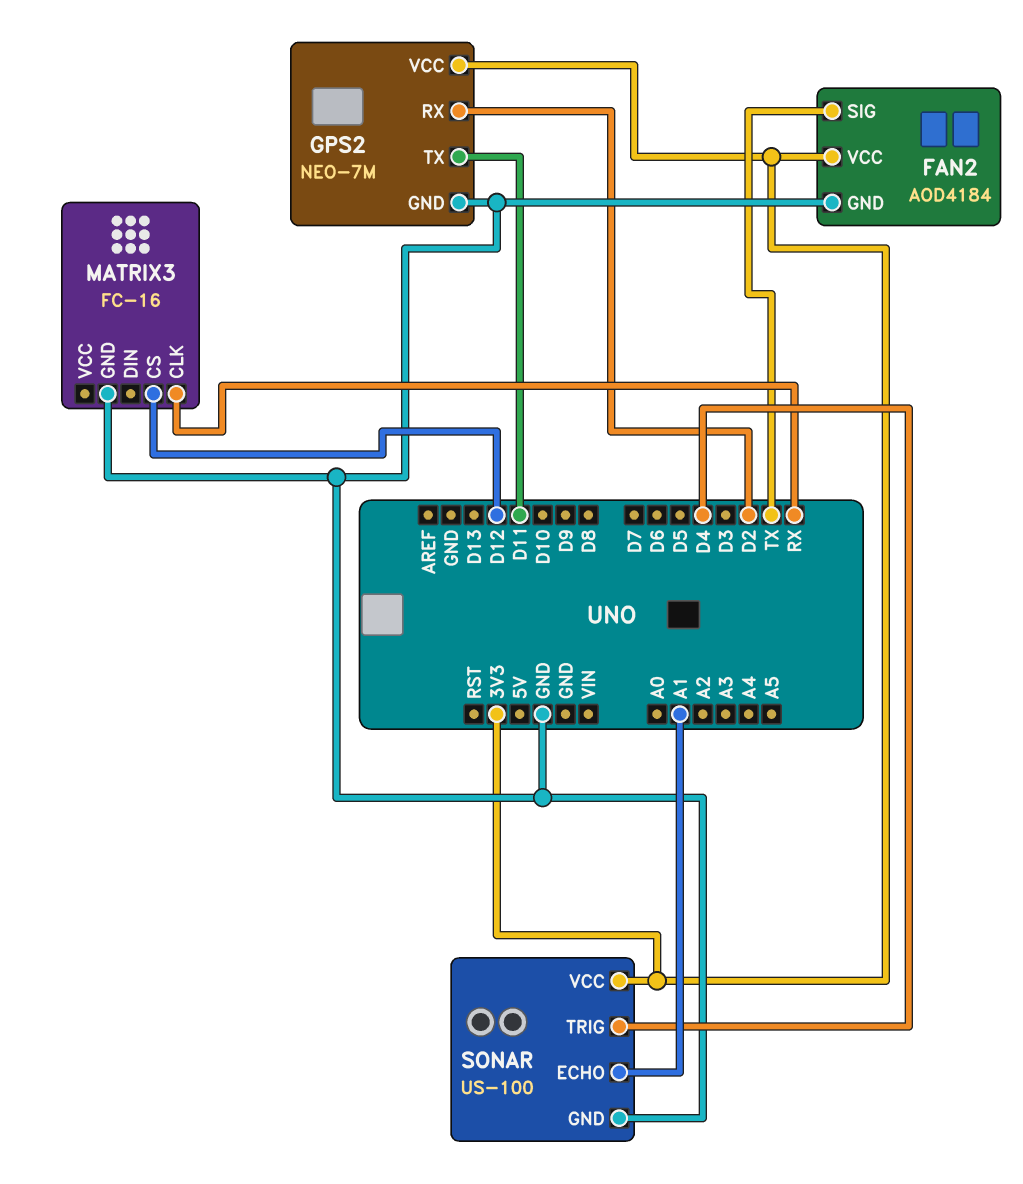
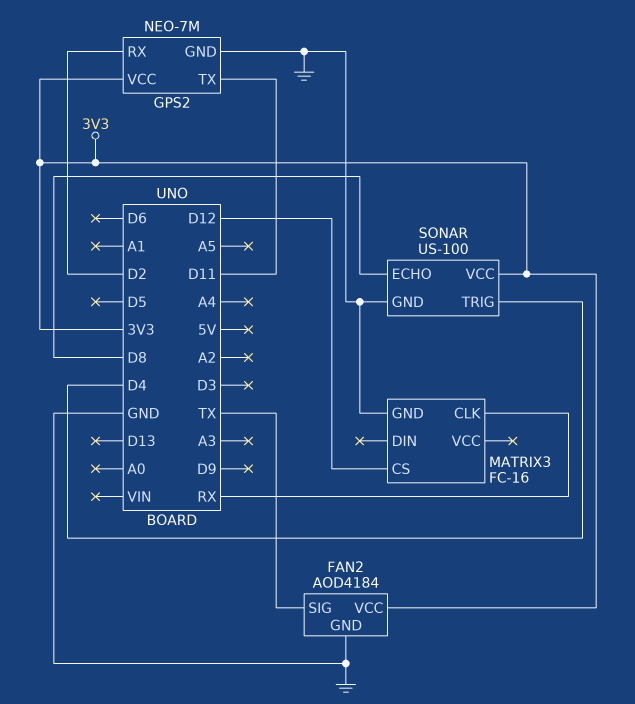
SONAR pin ECHO: A1 -> D8

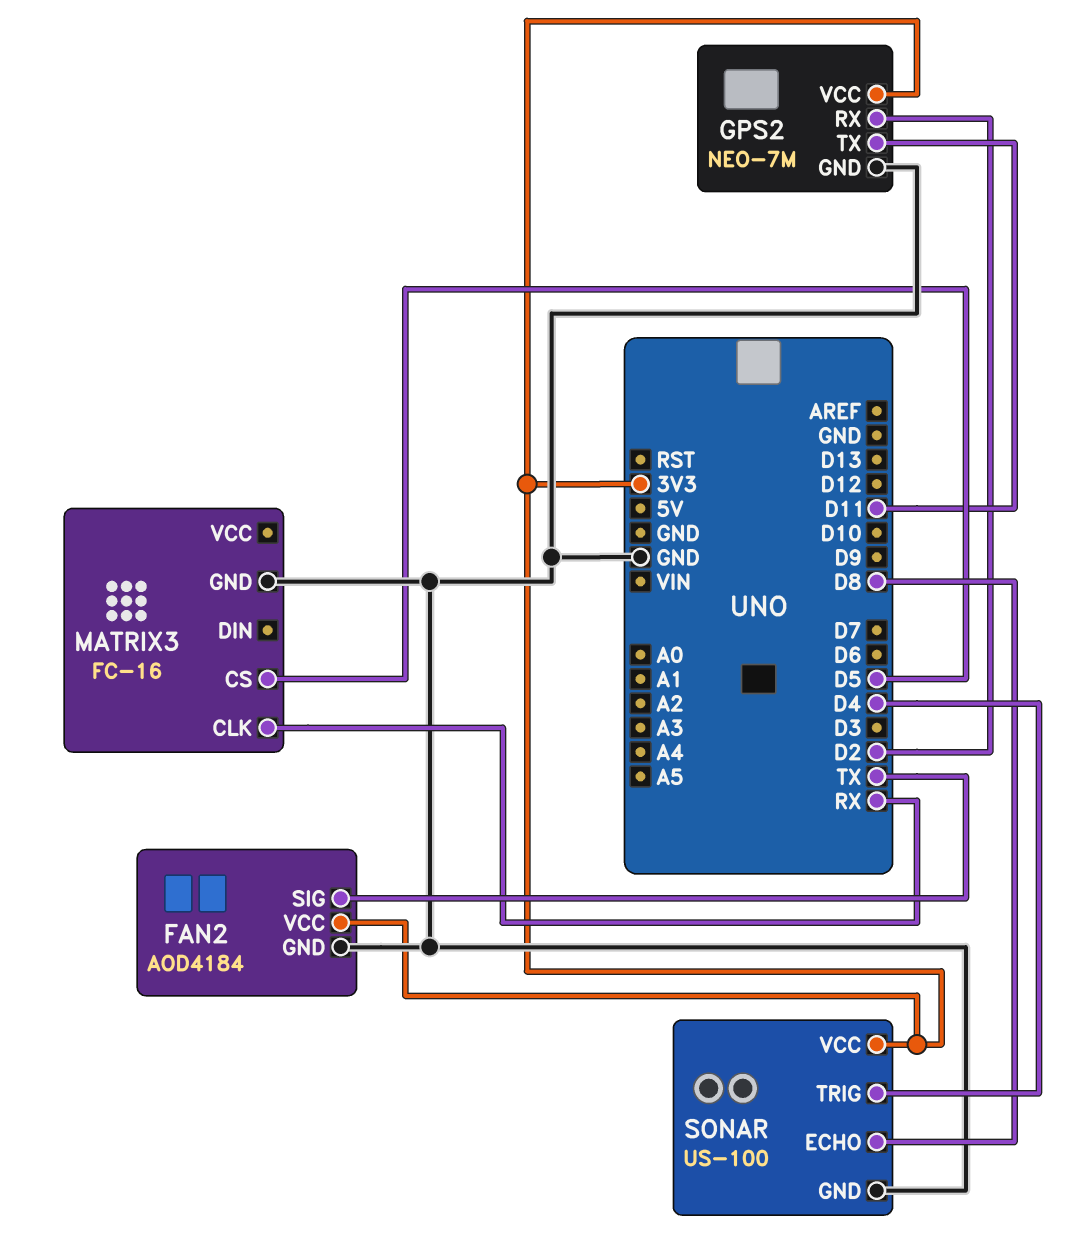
MATRIX3 pin CS: D12 -> D5

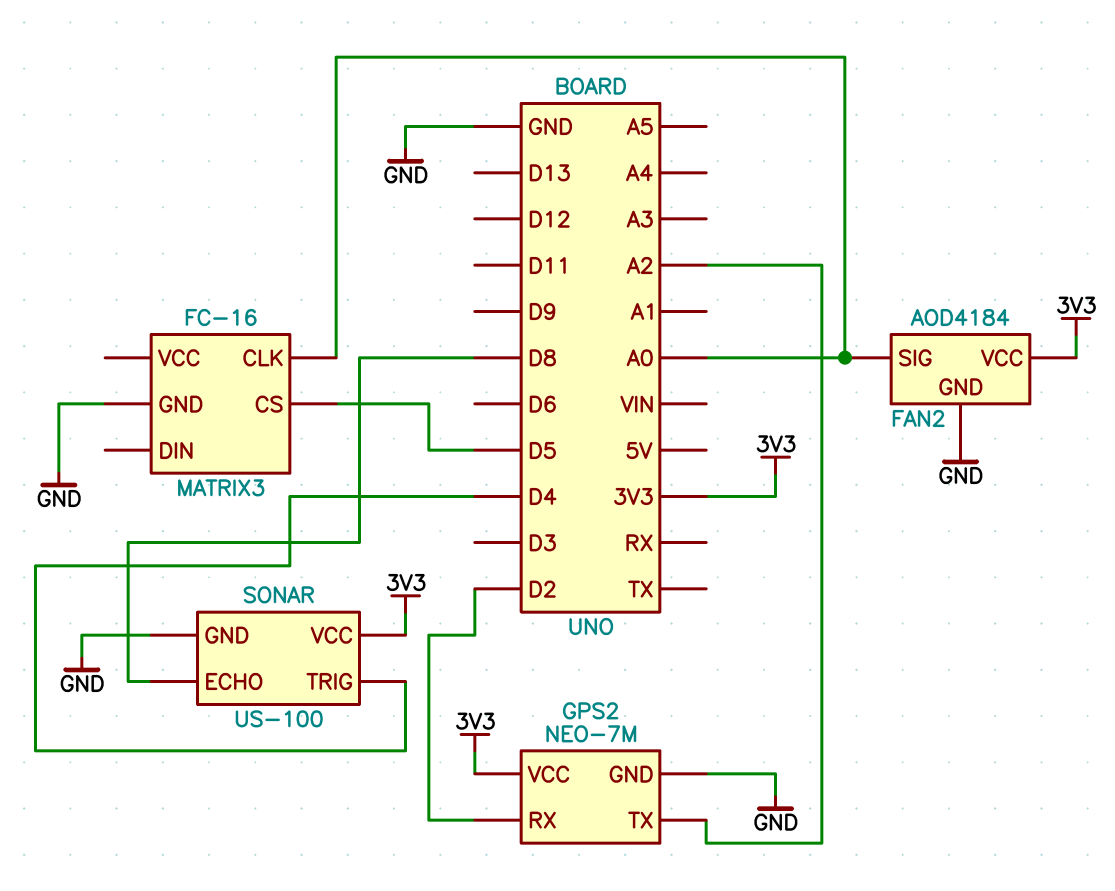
FAN2 pin SIG: TX -> A0
GPS2 pin TX: D11 -> A2
MATRIX3 pin CLK: RX -> A0

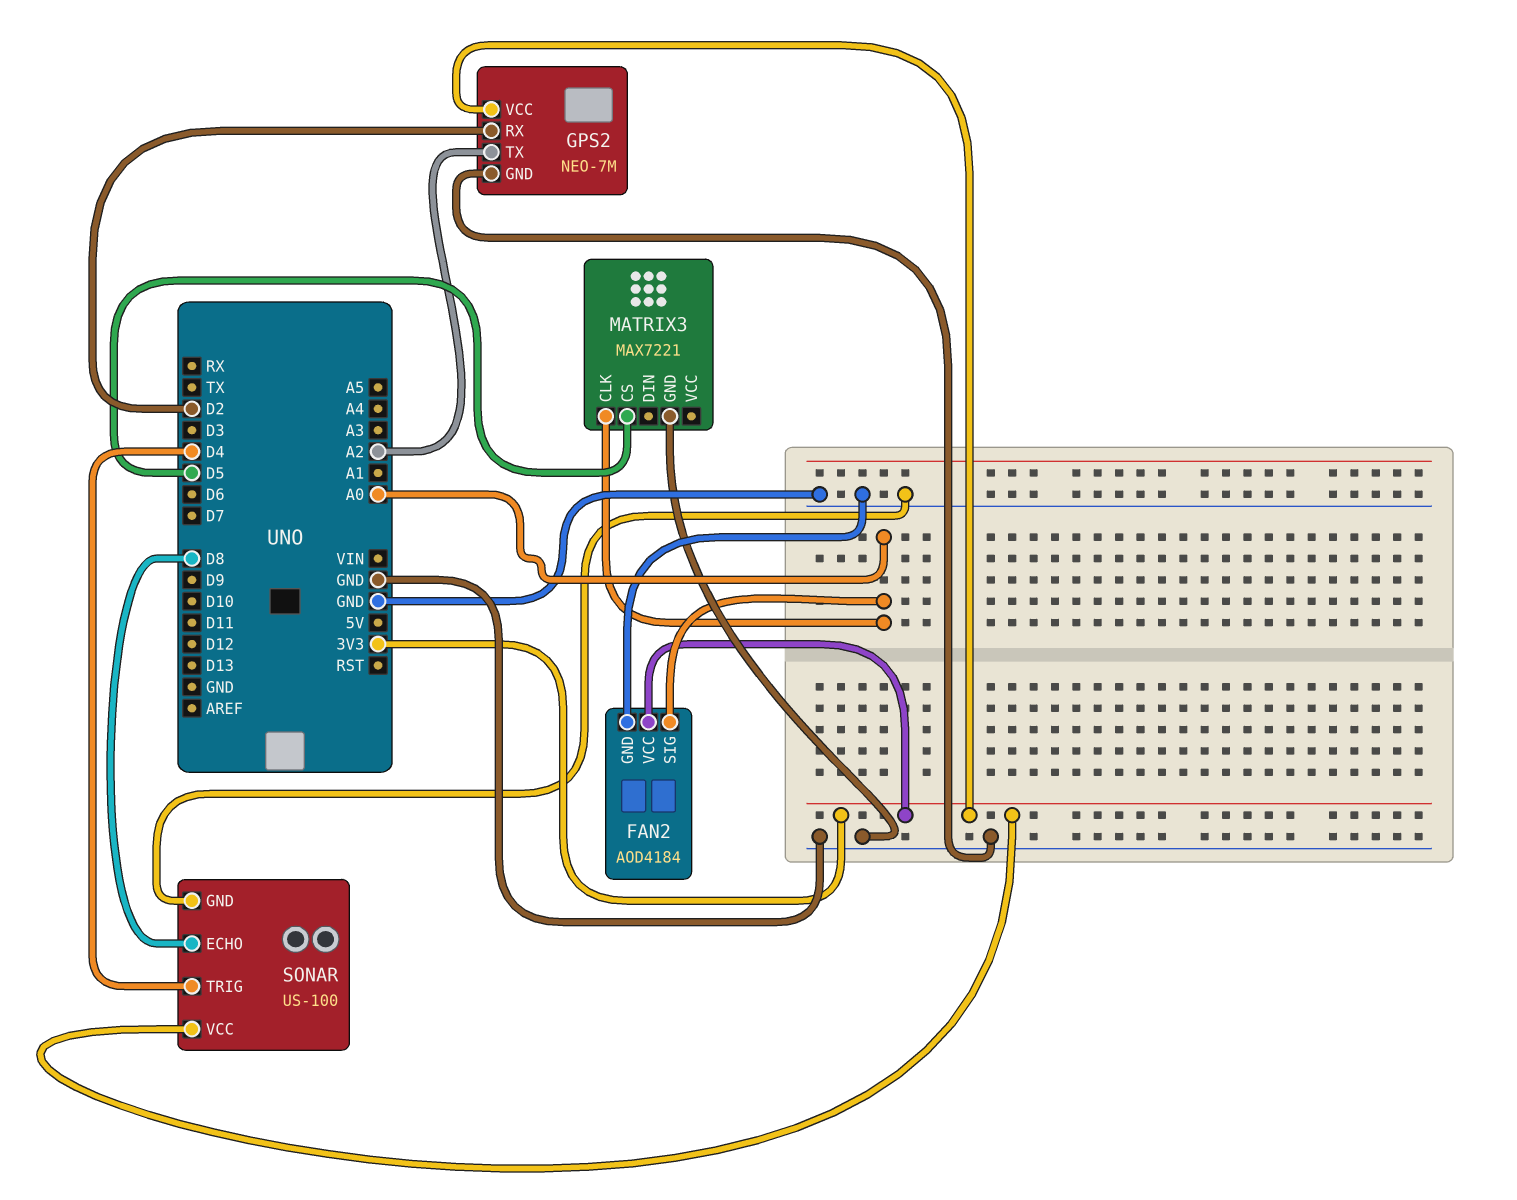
MATRIX3: FC-16 -> MAX7221

